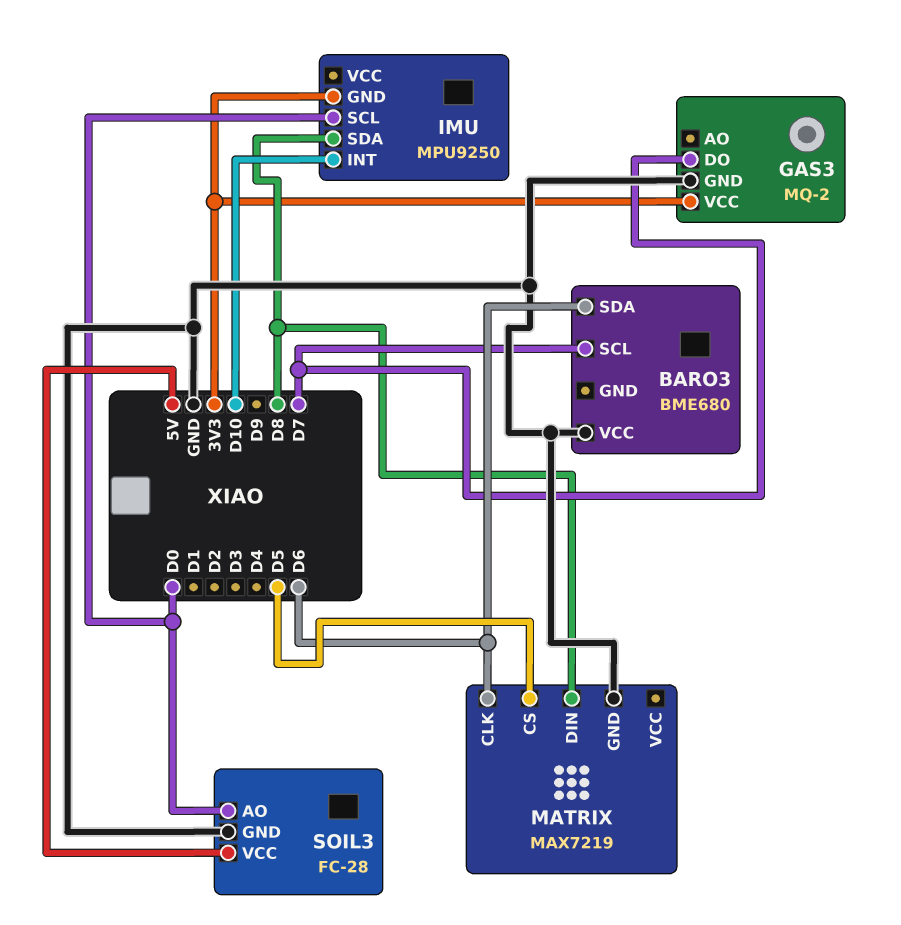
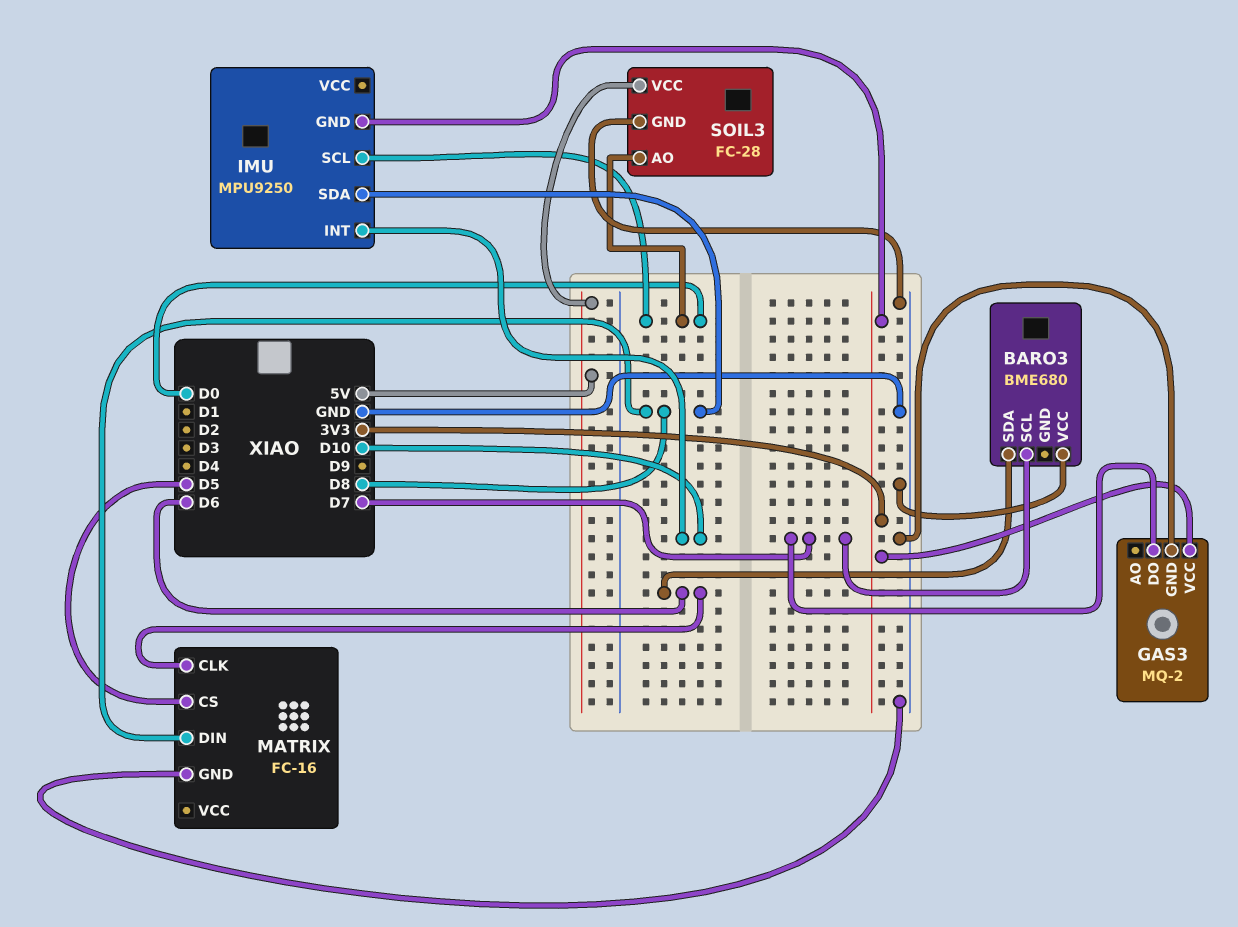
MATRIX: MAX7219 -> FC-16

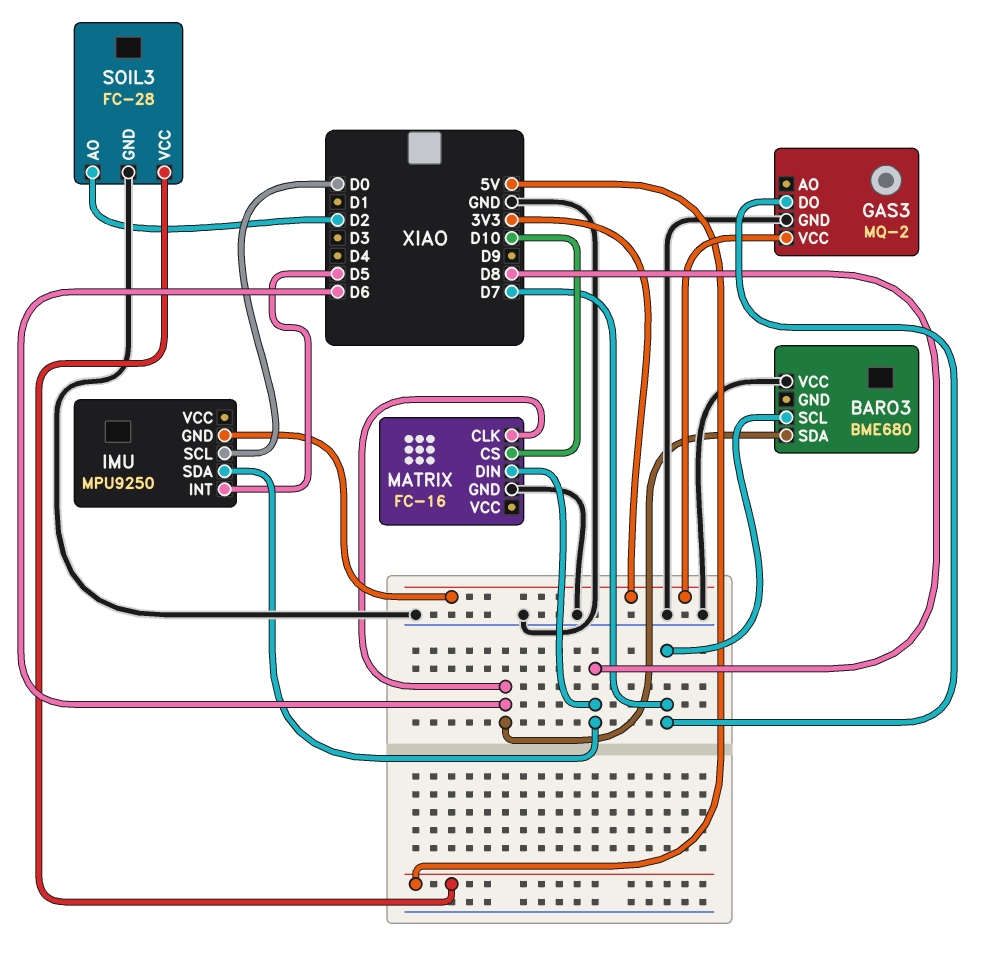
IMU pin INT: D10 -> D5
MATRIX pin CS: D5 -> D10
SOIL3 pin AO: D0 -> D2

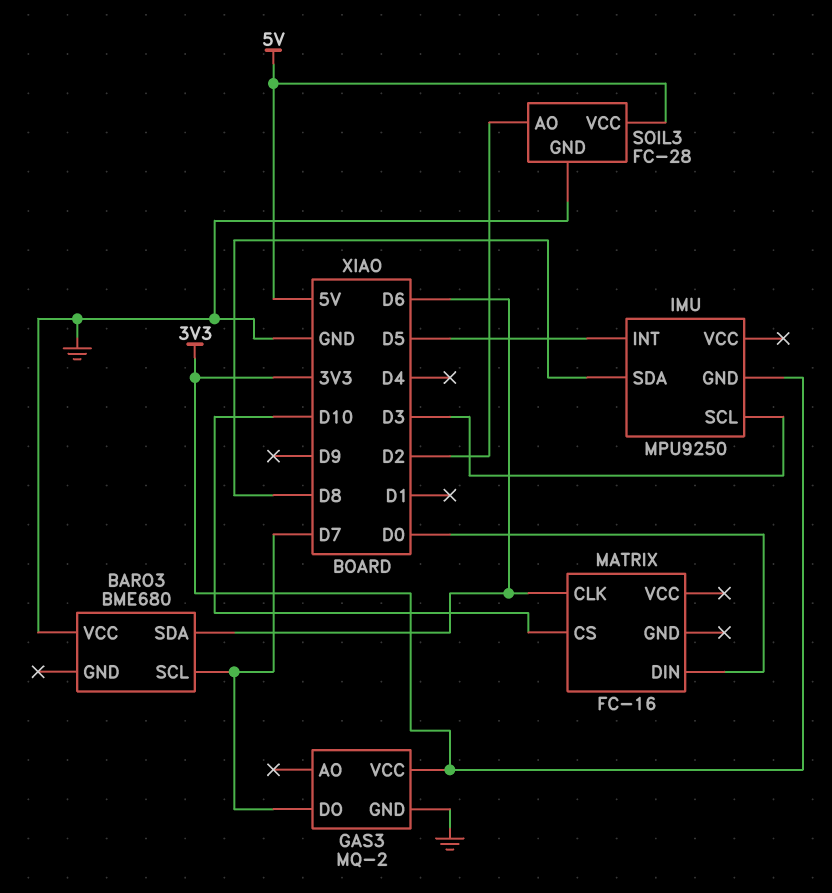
IMU pin SCL: D0 -> D3
MATRIX pin DIN: D8 -> D0
MATRIX pin GND: GND -> none

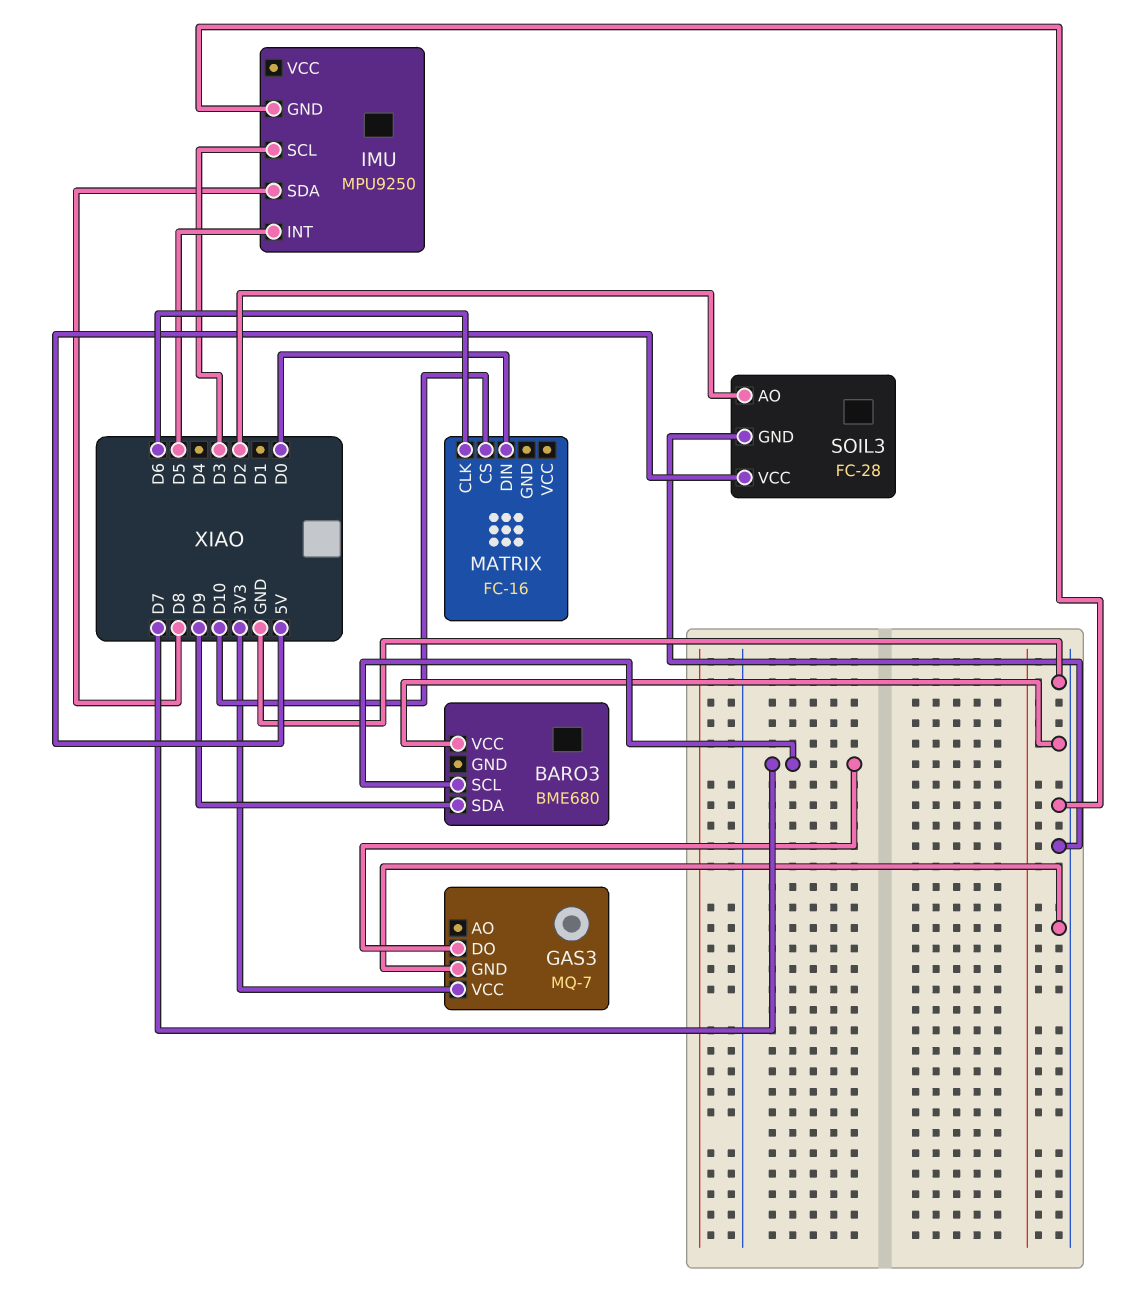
BARO3 pin SDA: D6 -> D9
GAS3: MQ-2 -> MQ-7
IMU pin GND: 3V3 -> GND

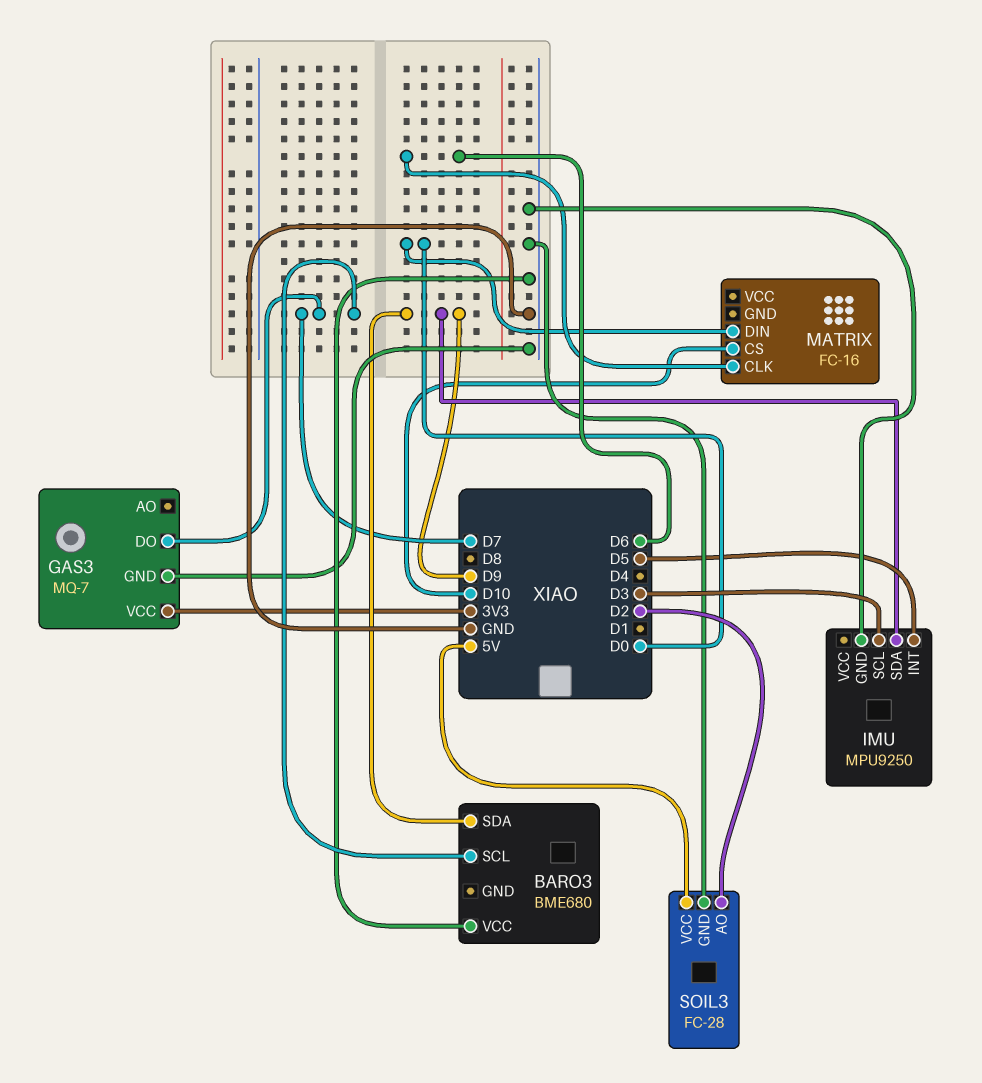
IMU pin SDA: D8 -> D9

